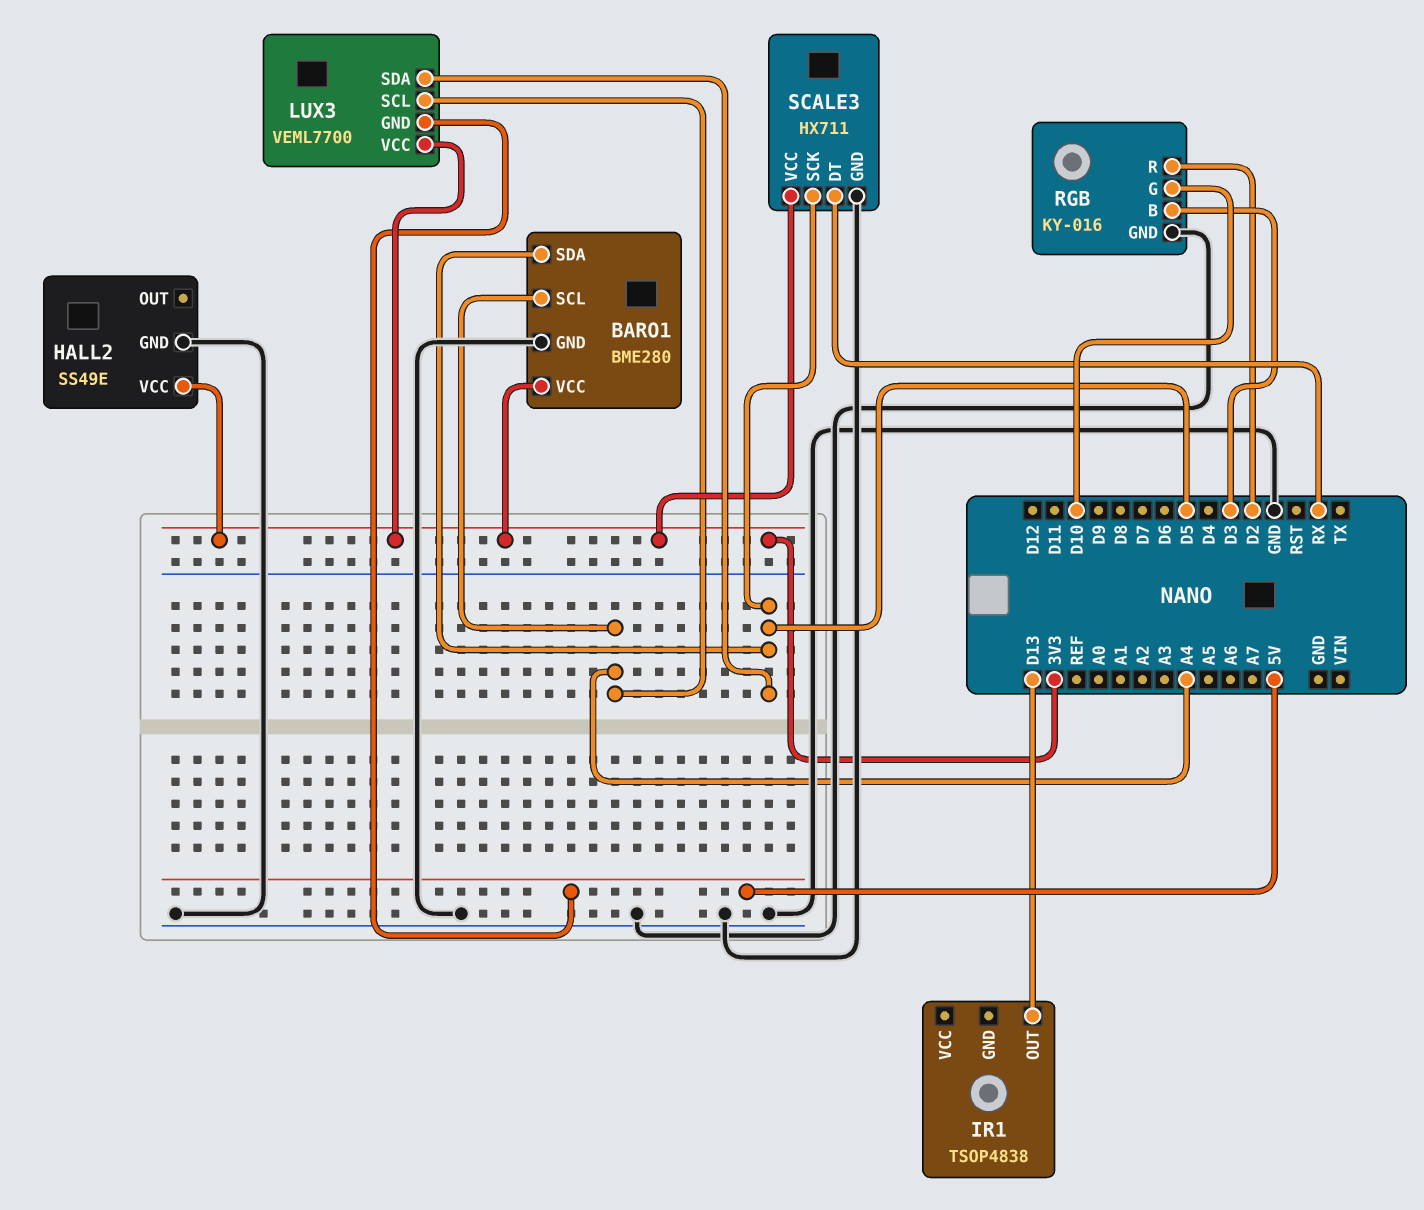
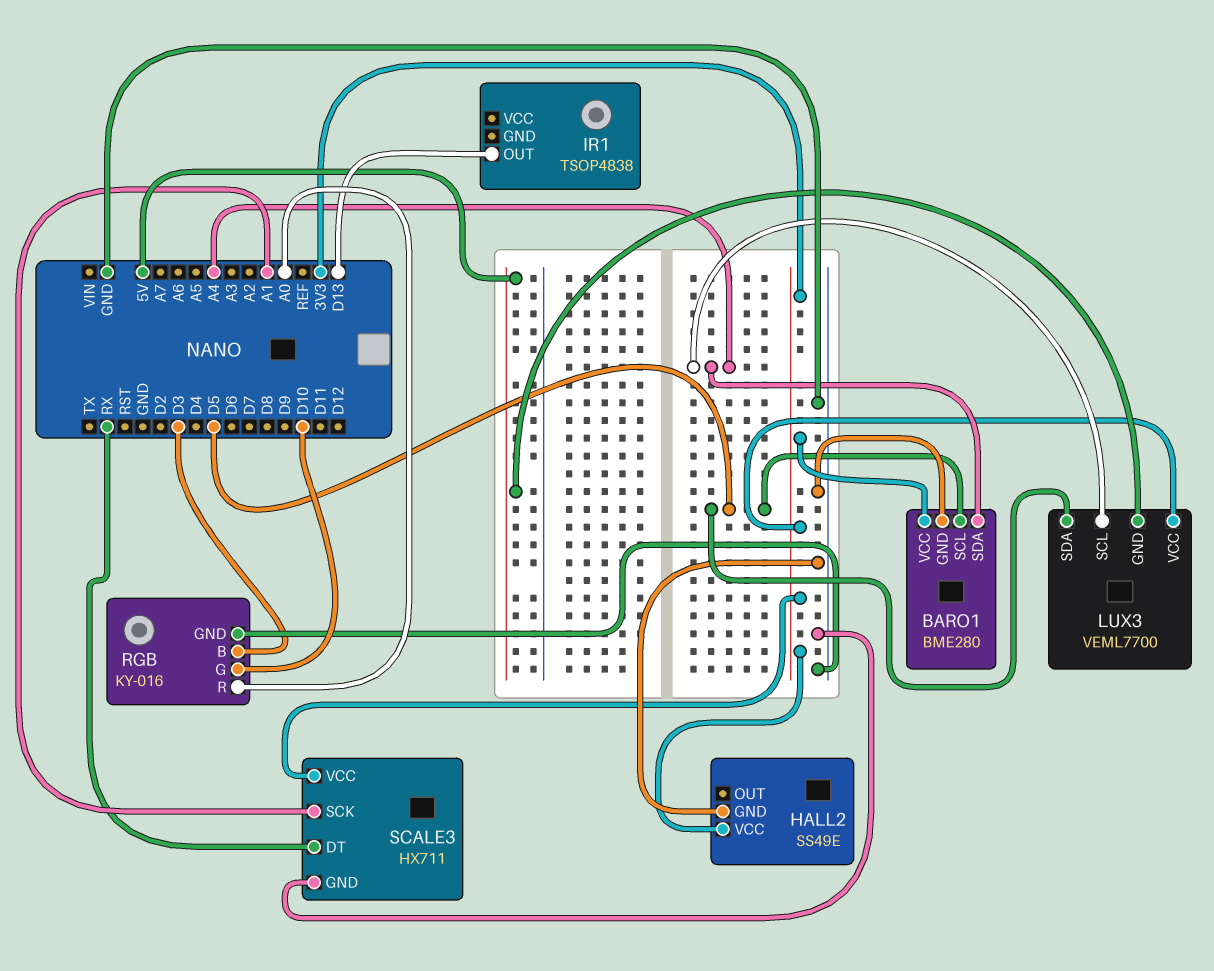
BARO1 pin SCL: A4 -> D5
BARO1 pin SDA: D5 -> A4
RGB pin R: D2 -> A0
SCALE3 pin SCK: D5 -> A1

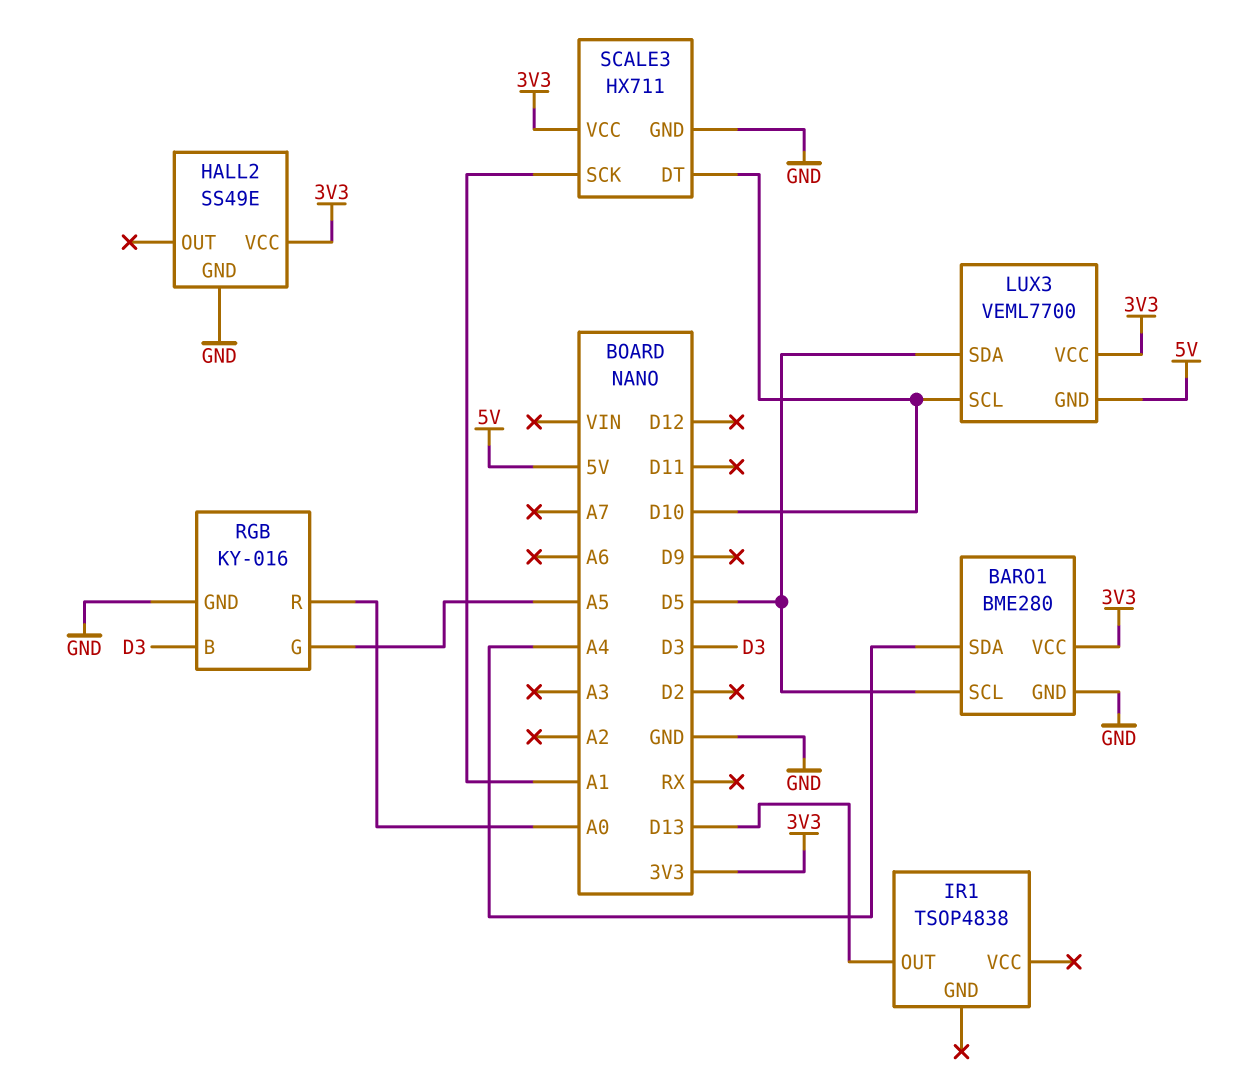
LUX3 pin SCL: A4 -> D10
RGB pin G: D10 -> A5
SCALE3 pin DT: RX -> D10

